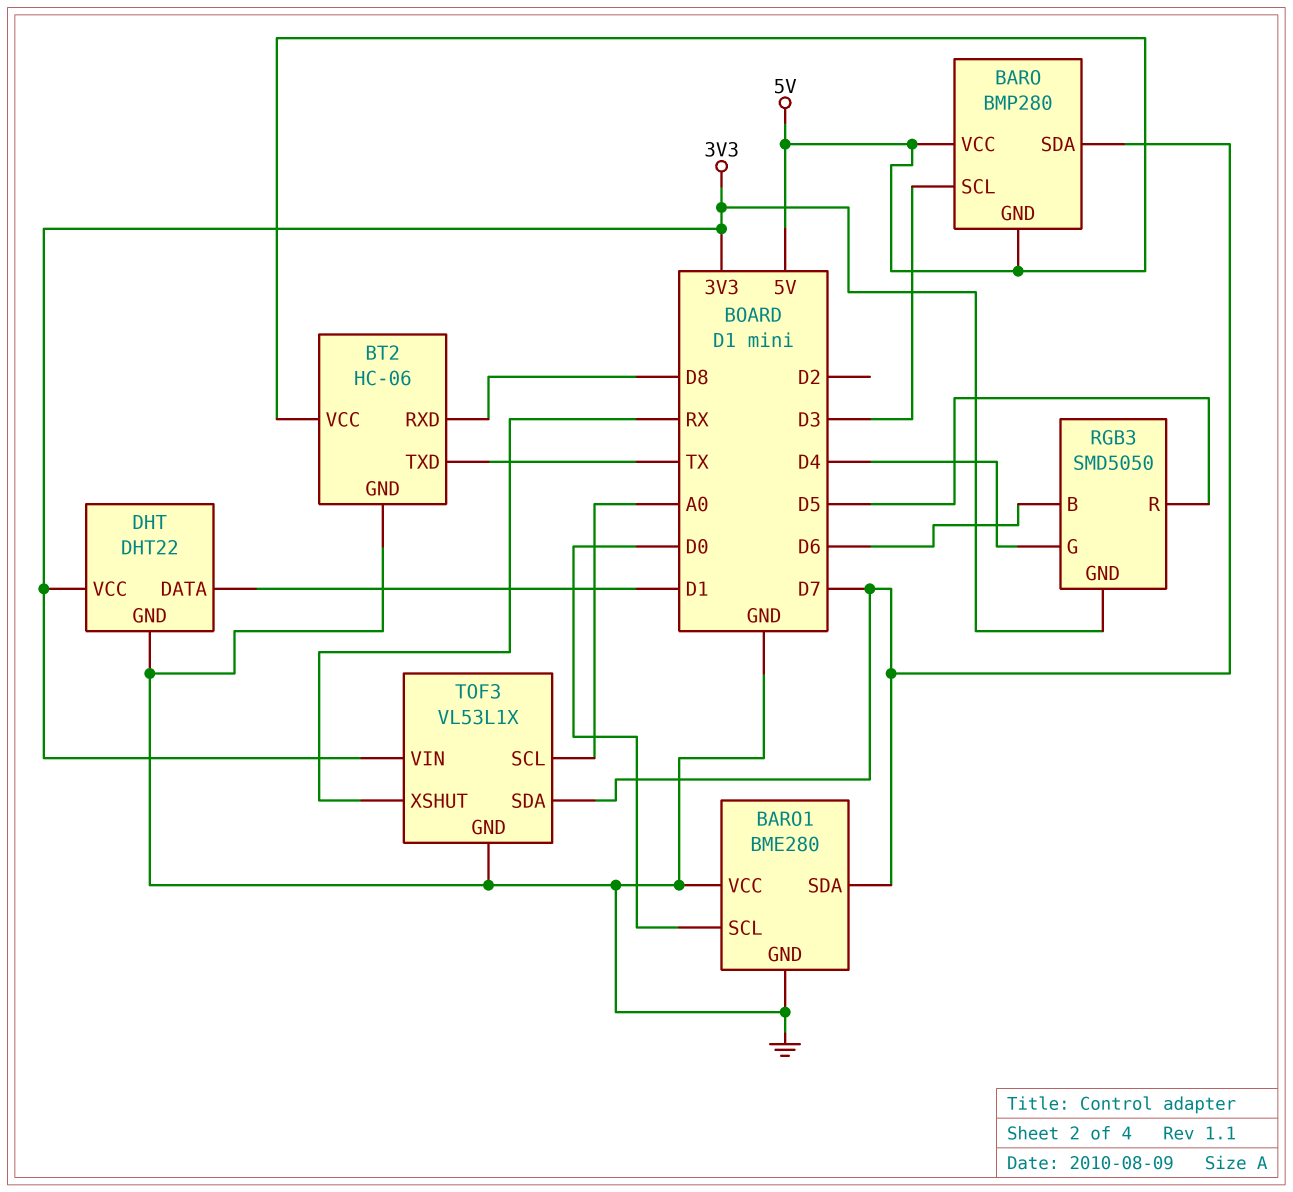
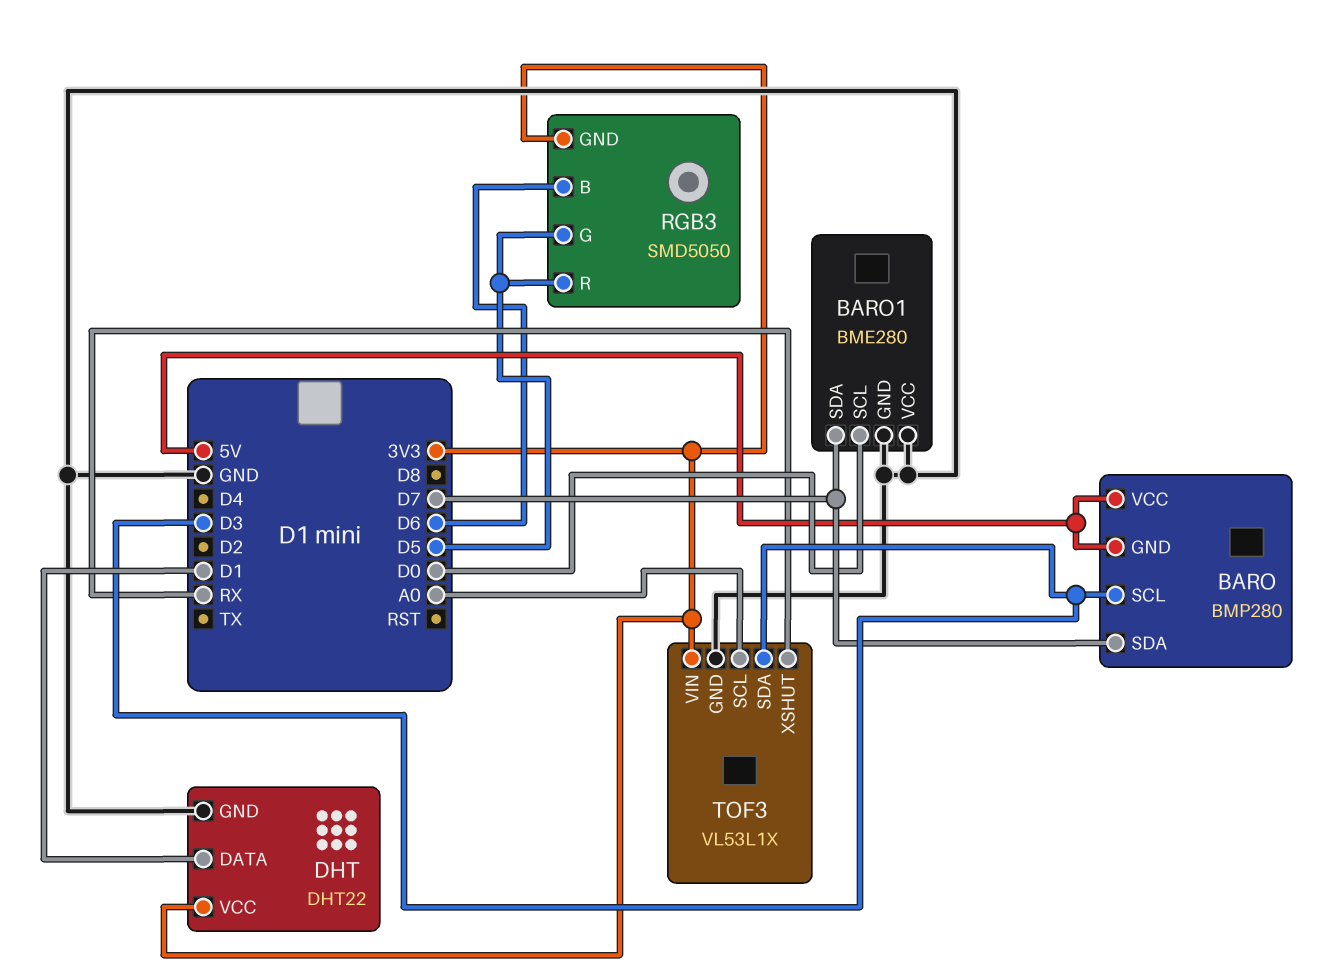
BT2: HC-06 -> none
BT2 pin GND: GND -> none
BT2 pin RXD: D8 -> none
BT2 pin TXD: TX -> none
BT2 pin VCC: 5V -> none
RGB3 pin G: D4 -> D5
TOF3 pin SDA: D7 -> D3

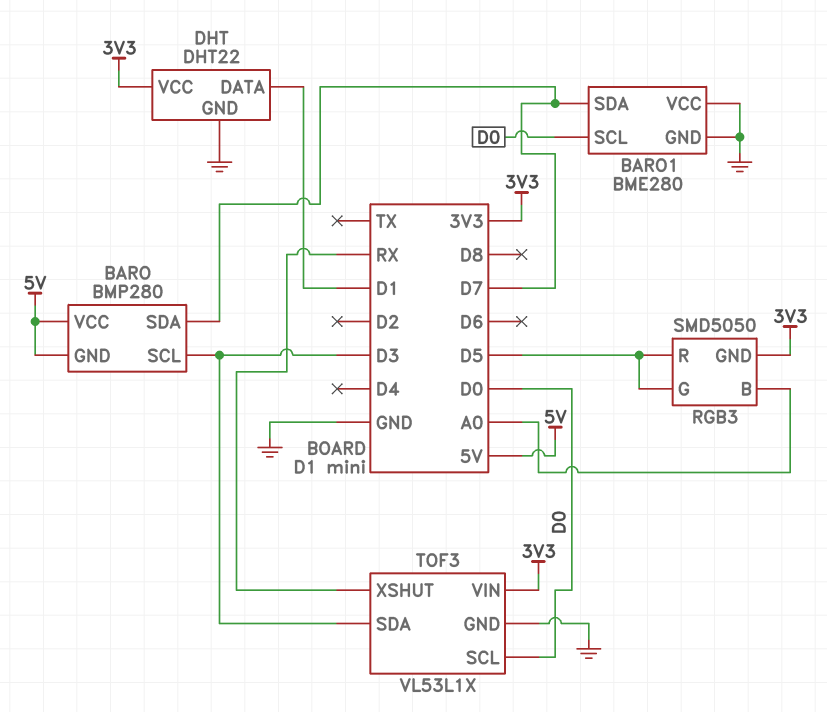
RGB3 pin B: D6 -> A0
TOF3 pin SCL: A0 -> D0

